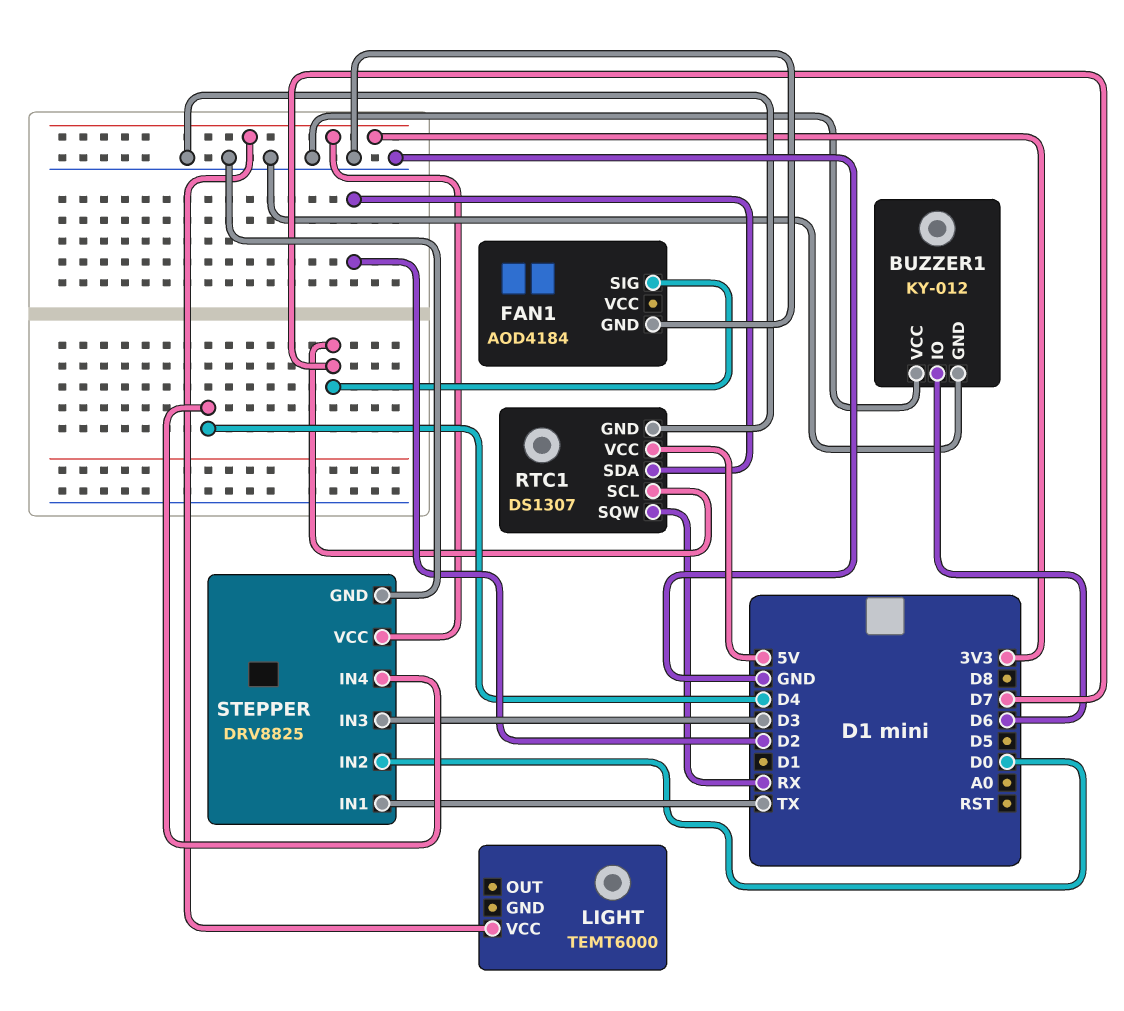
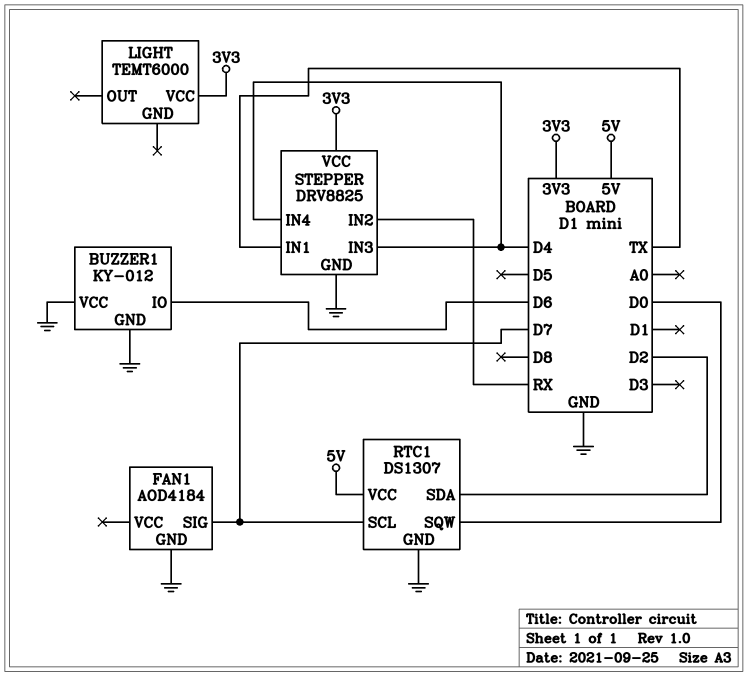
RTC1 pin SQW: RX -> D0
STEPPER pin IN2: D0 -> RX
STEPPER pin IN3: D3 -> D4

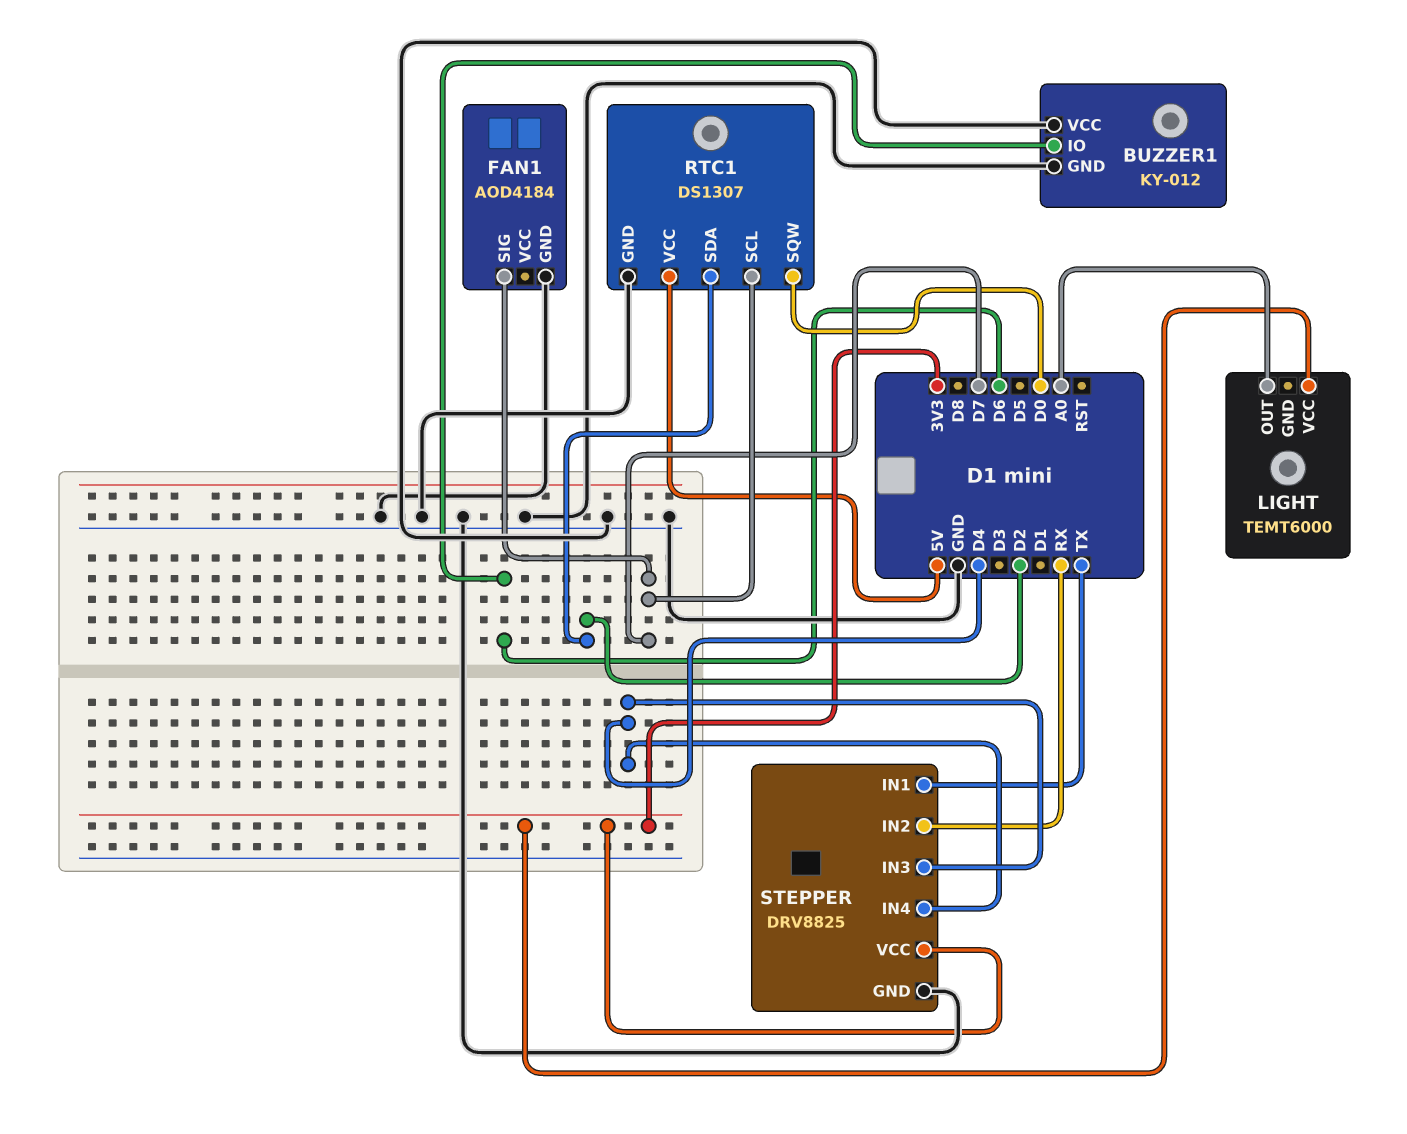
LIGHT pin OUT: none -> A0

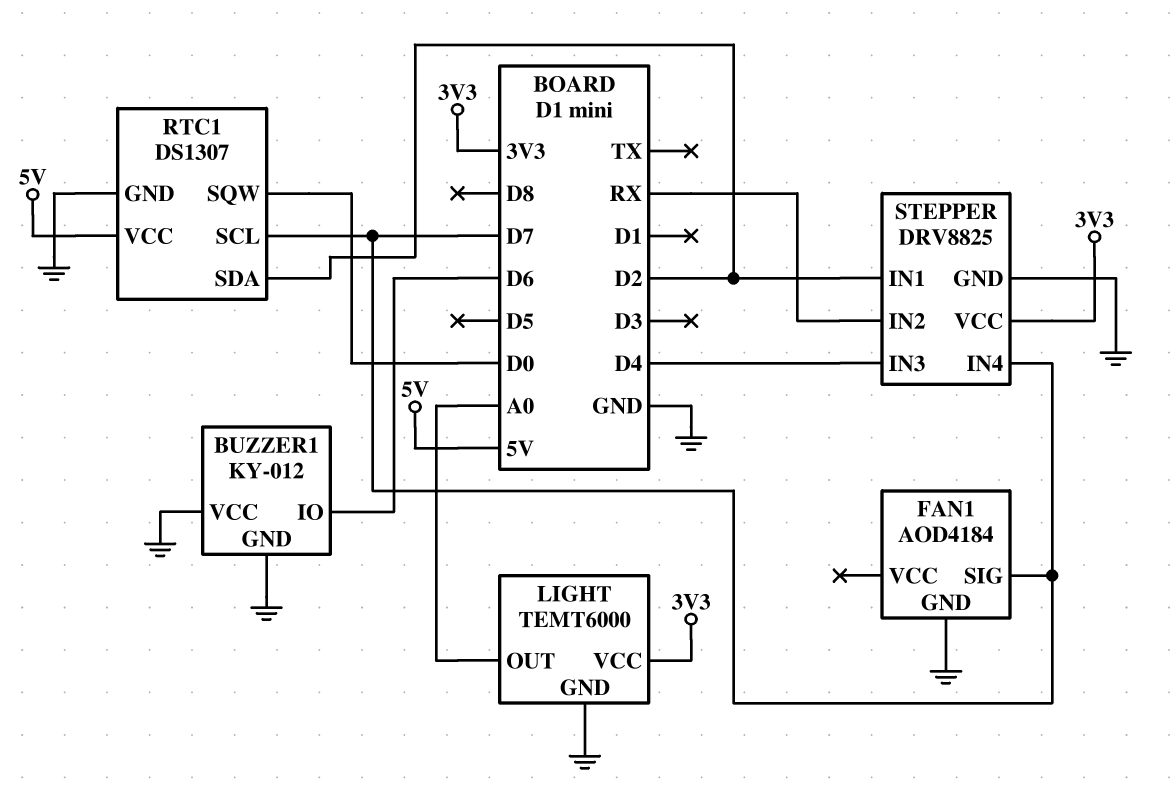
LIGHT pin GND: none -> GND
STEPPER pin IN1: TX -> D2
STEPPER pin IN4: D4 -> D7

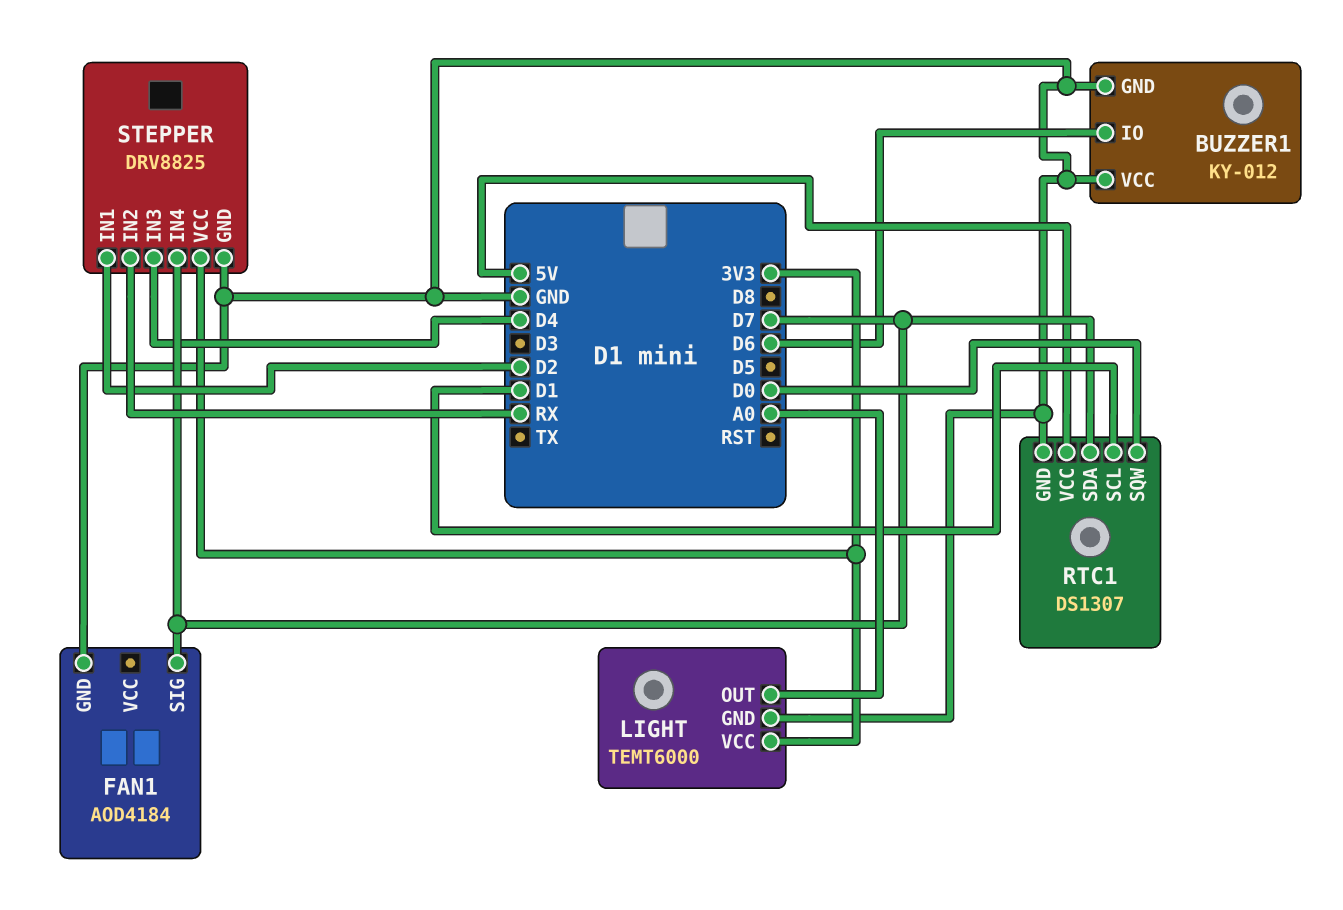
RTC1 pin SCL: D7 -> D1
RTC1 pin SDA: D2 -> D7

